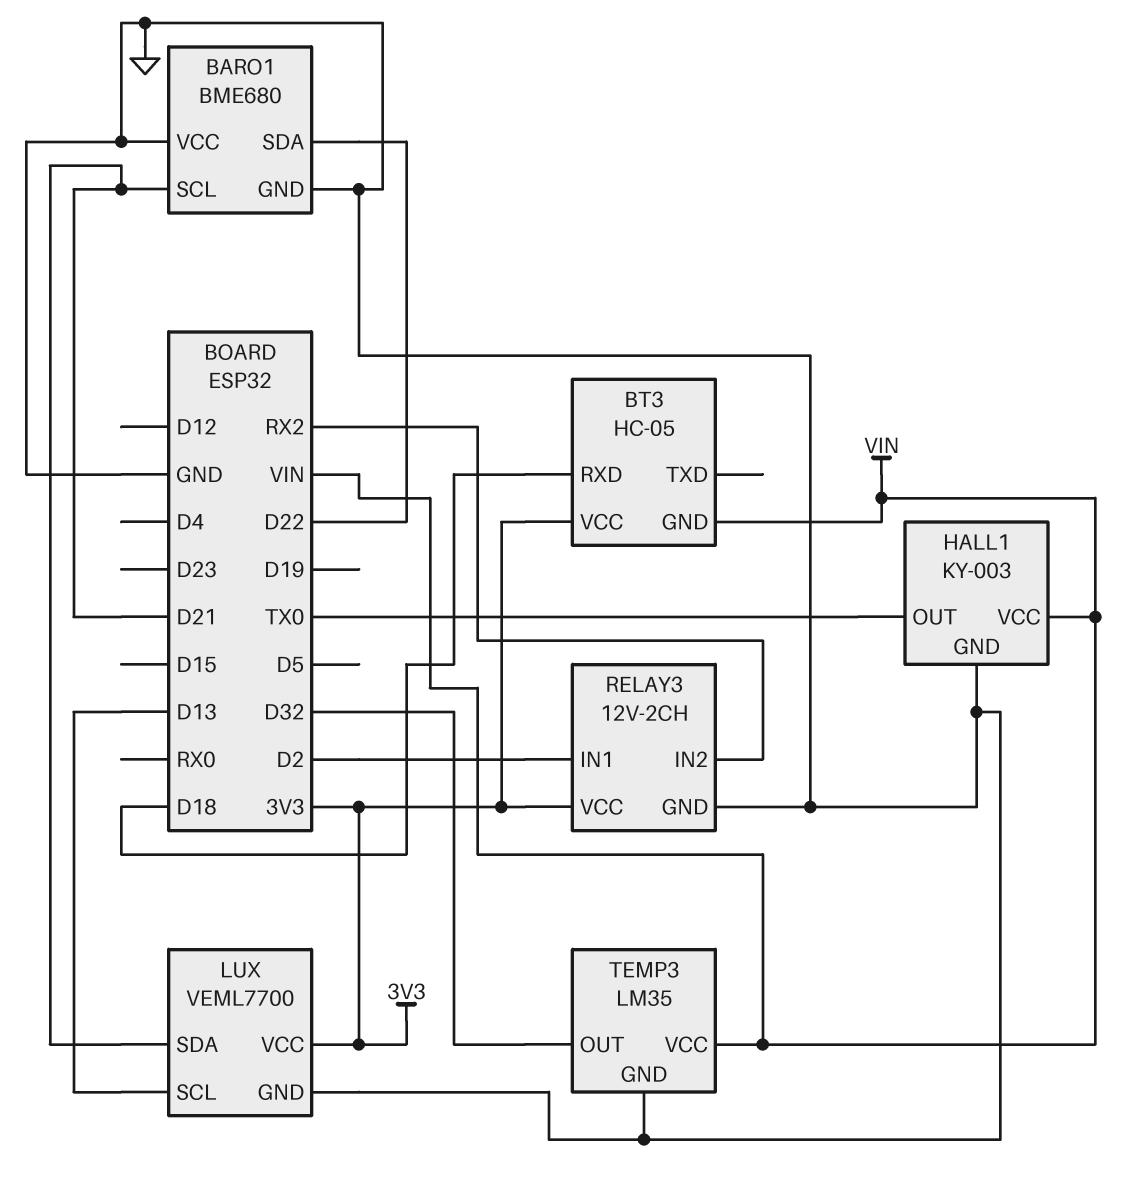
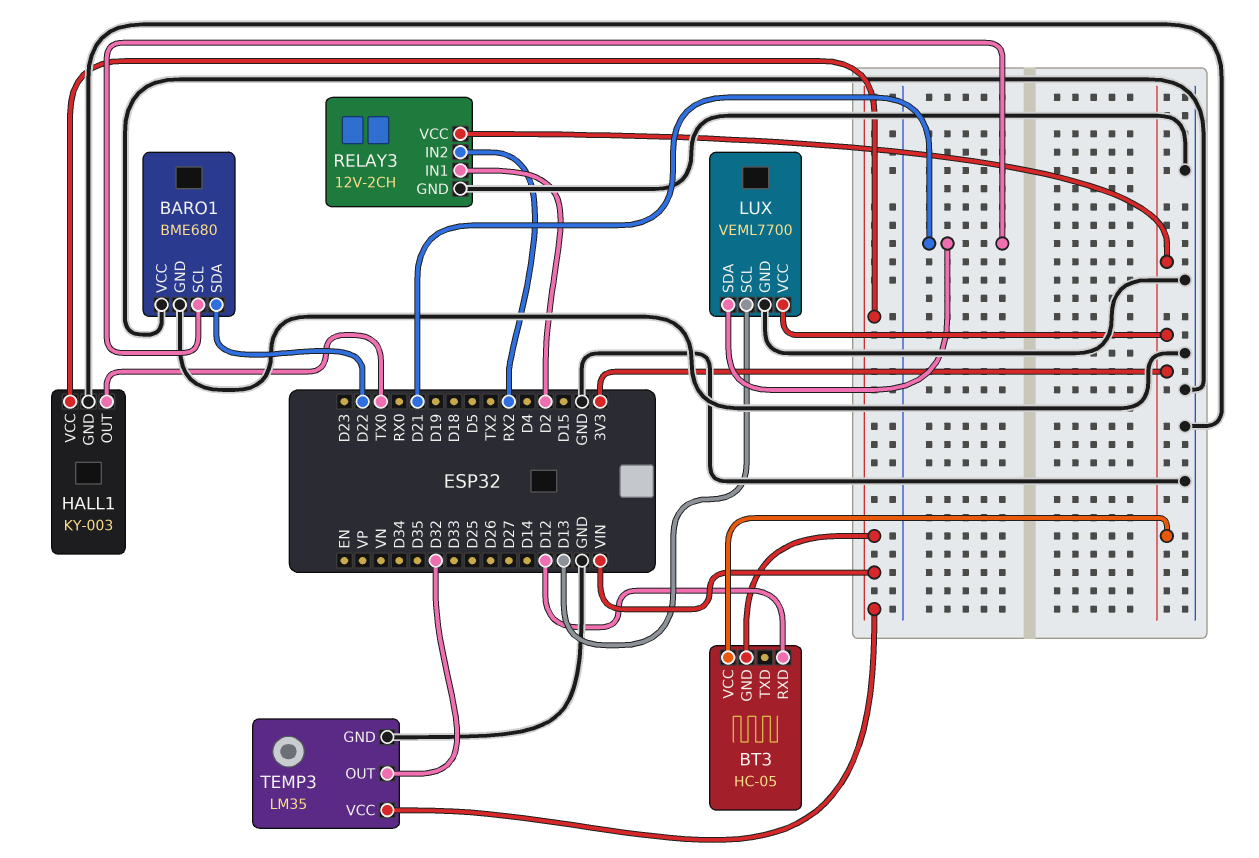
BT3 pin RXD: D18 -> D12

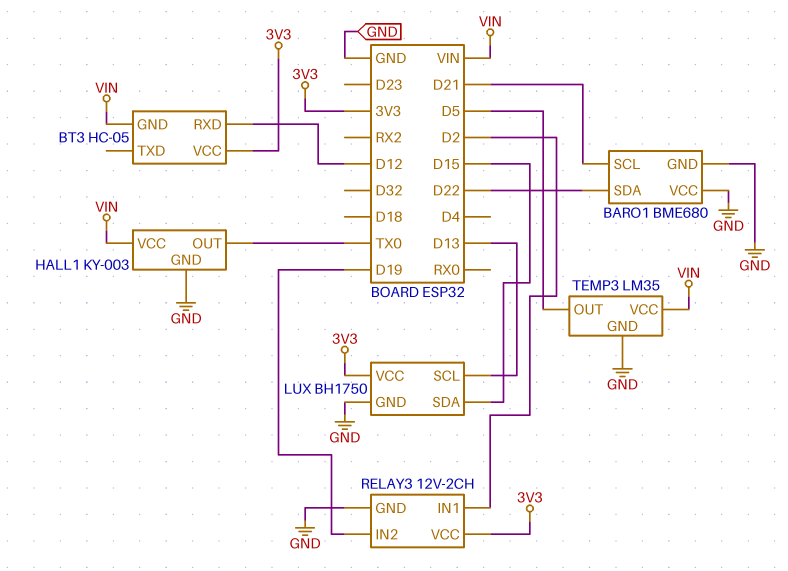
LUX: VEML7700 -> BH1750
LUX pin SDA: D21 -> D15
RELAY3 pin IN2: RX2 -> D19
TEMP3 pin OUT: D32 -> D5

